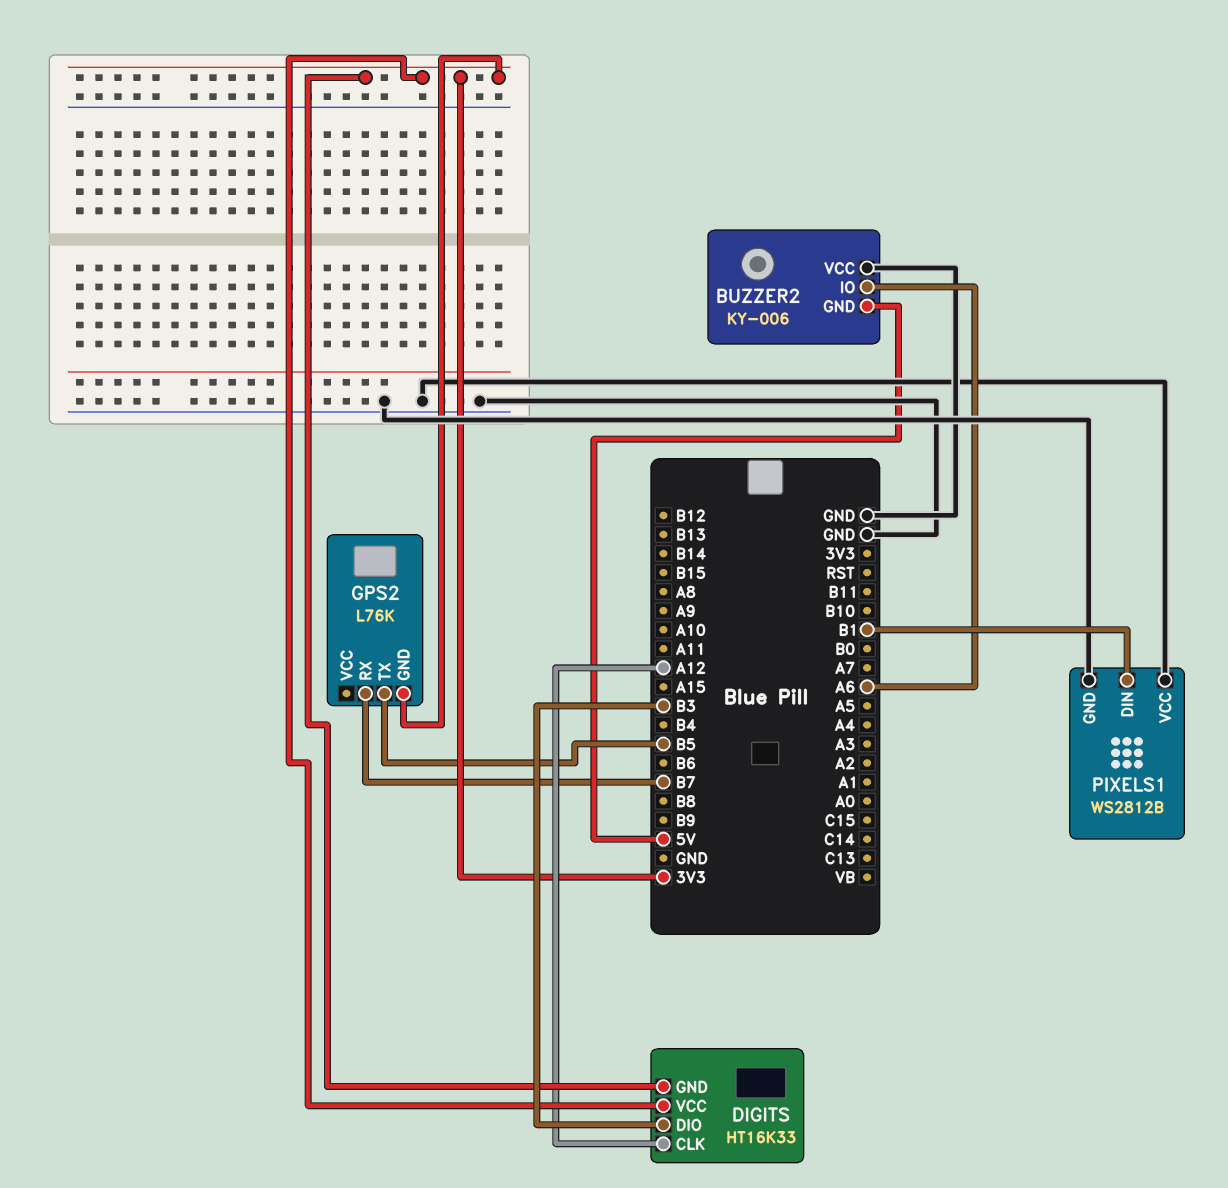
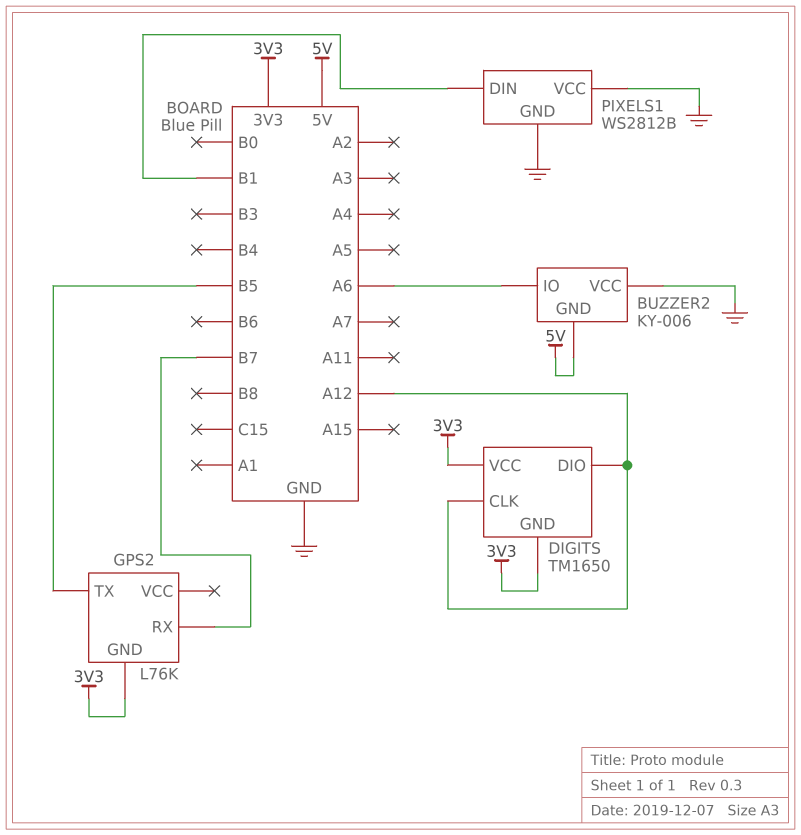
DIGITS: HT16K33 -> TM1650
DIGITS pin DIO: B3 -> A12

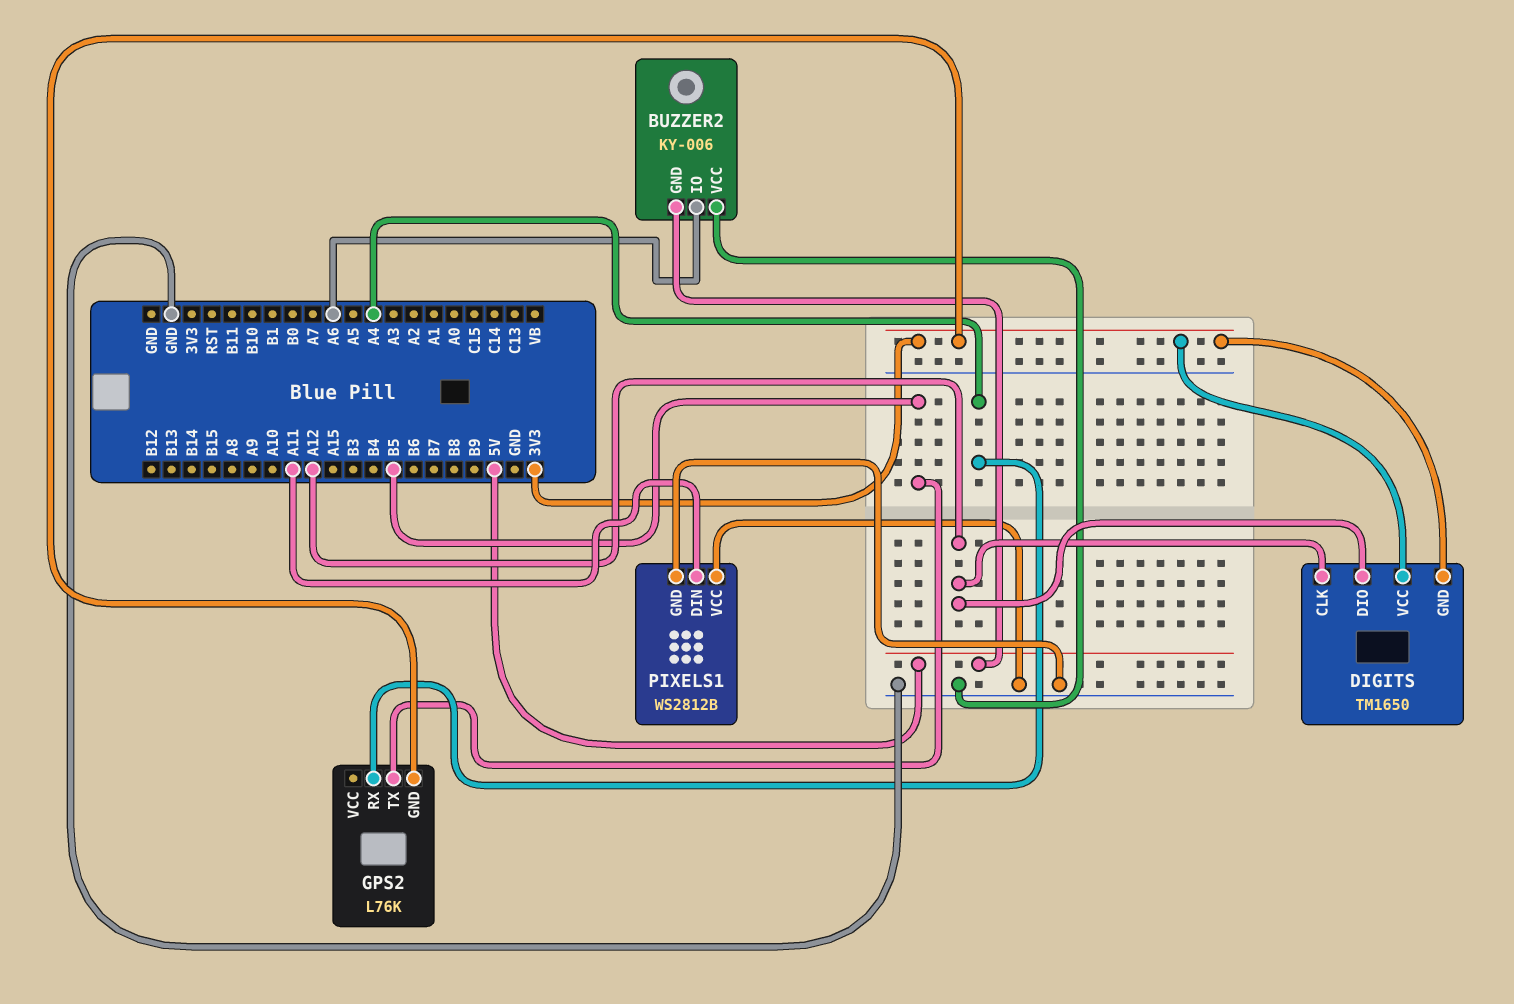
GPS2 pin RX: B7 -> A4
PIXELS1 pin DIN: B1 -> A11

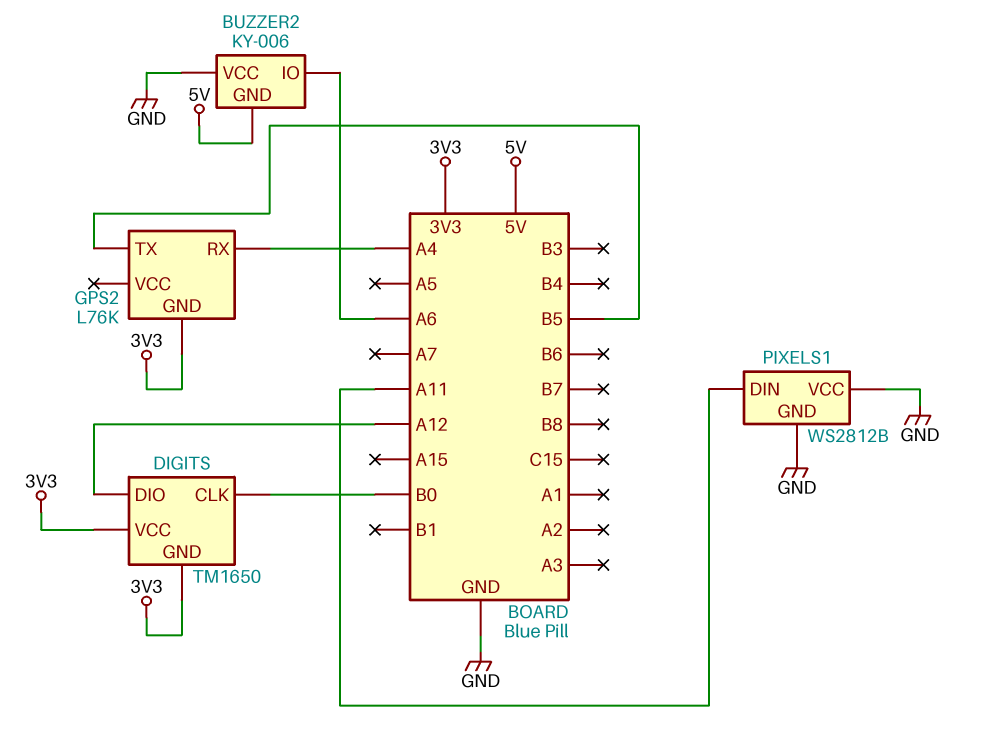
DIGITS pin CLK: A12 -> B0

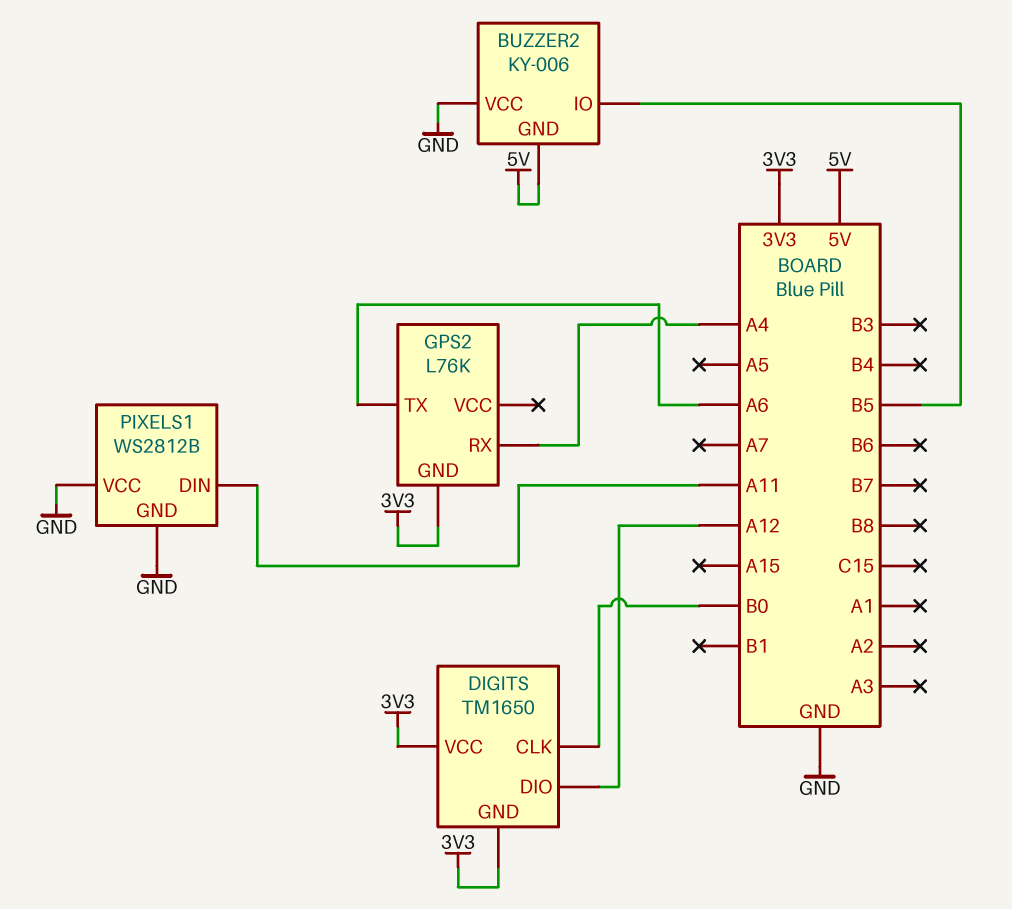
BUZZER2 pin IO: A6 -> B5
GPS2 pin TX: B5 -> A6

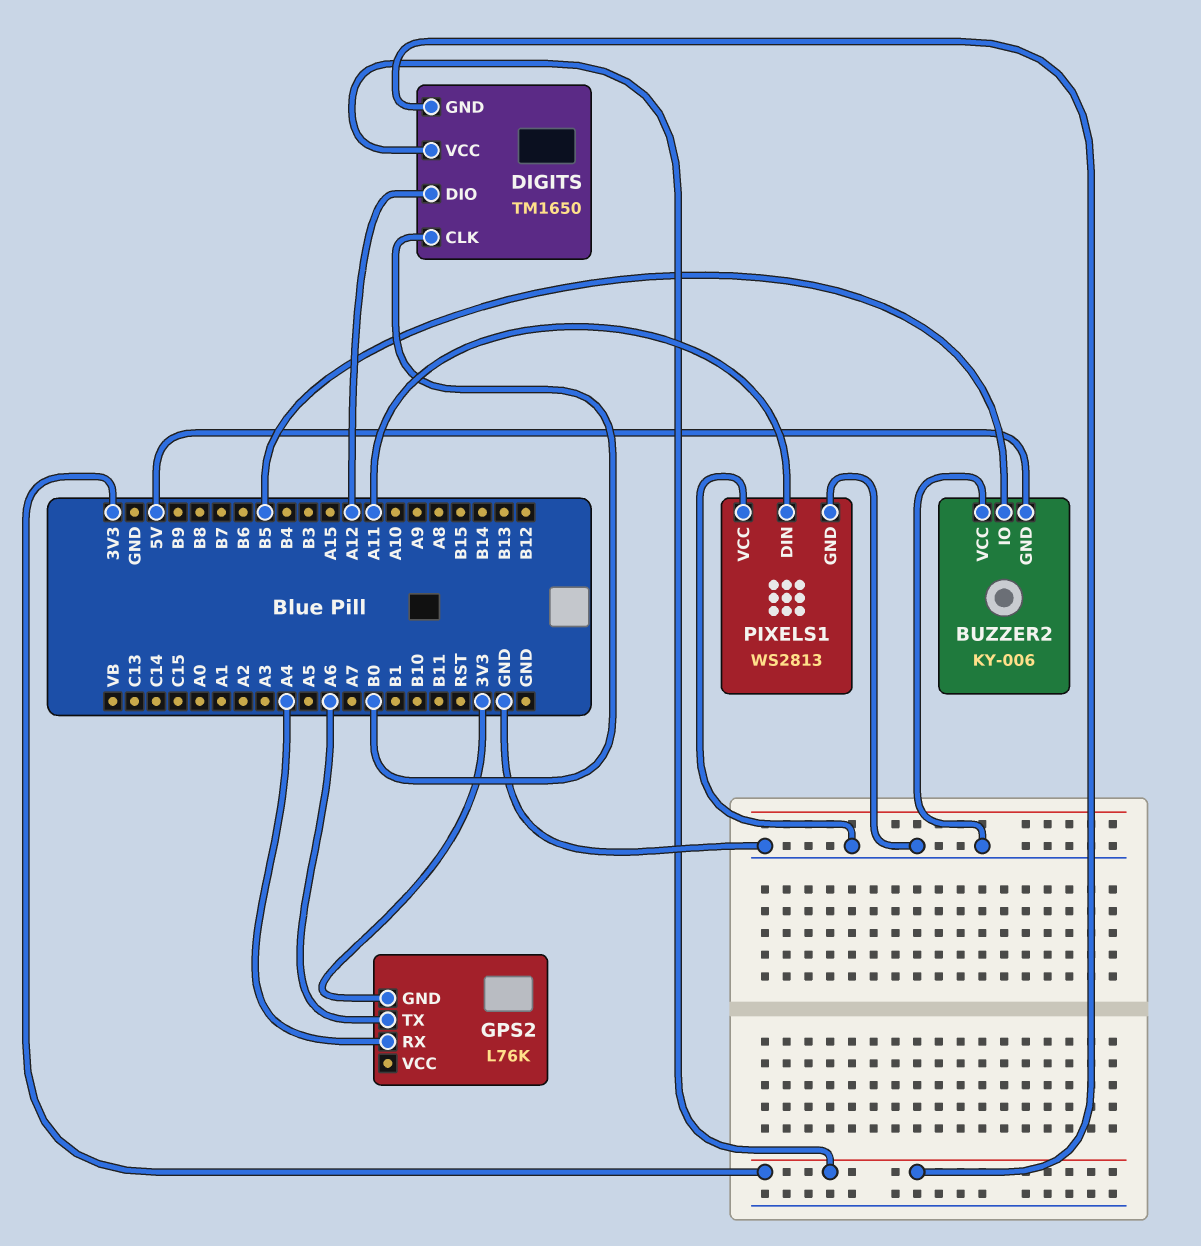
PIXELS1: WS2812B -> WS2813

